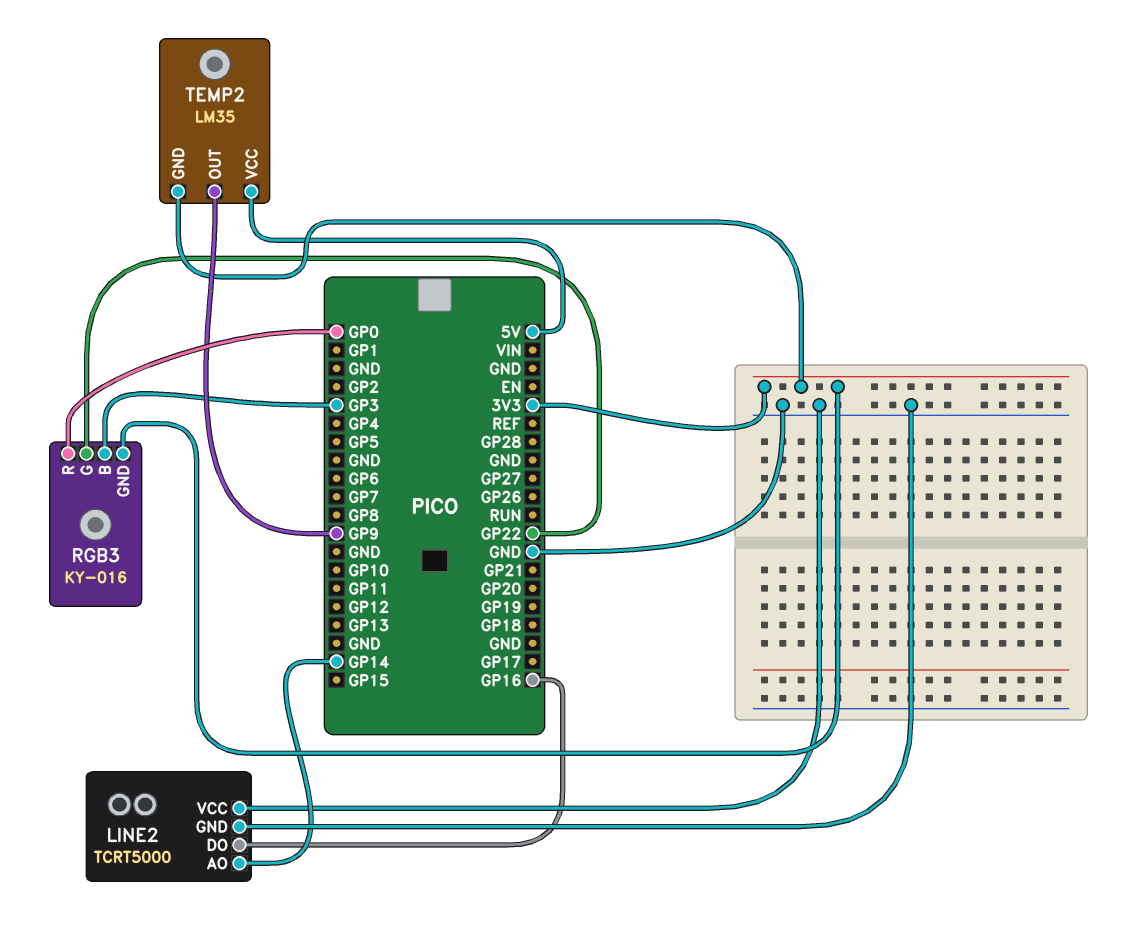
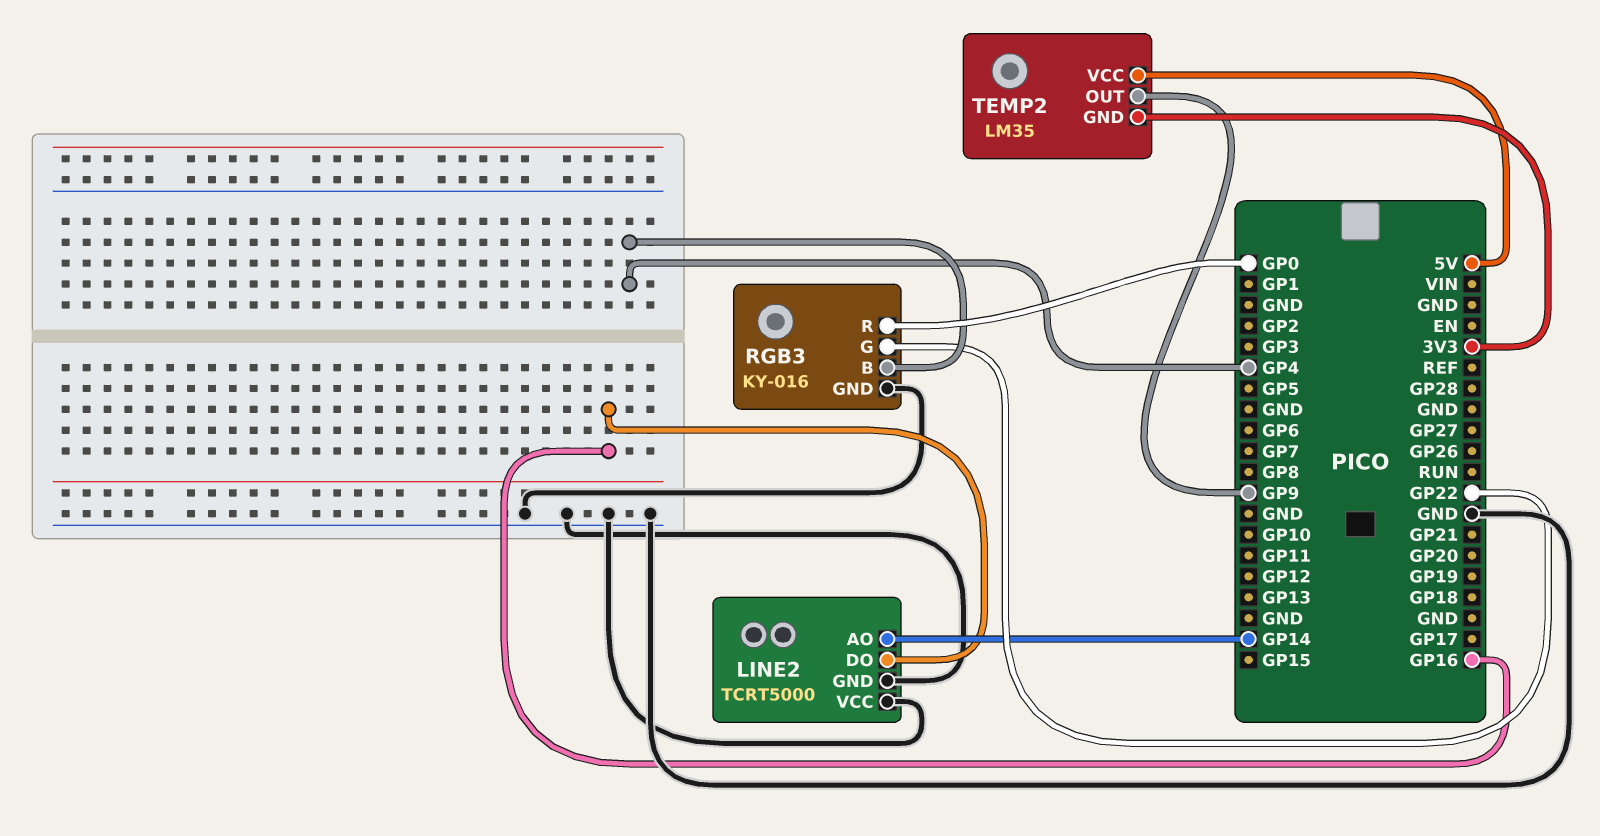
RGB3 pin B: GP3 -> GP4
RGB3 pin GND: 3V3 -> GND

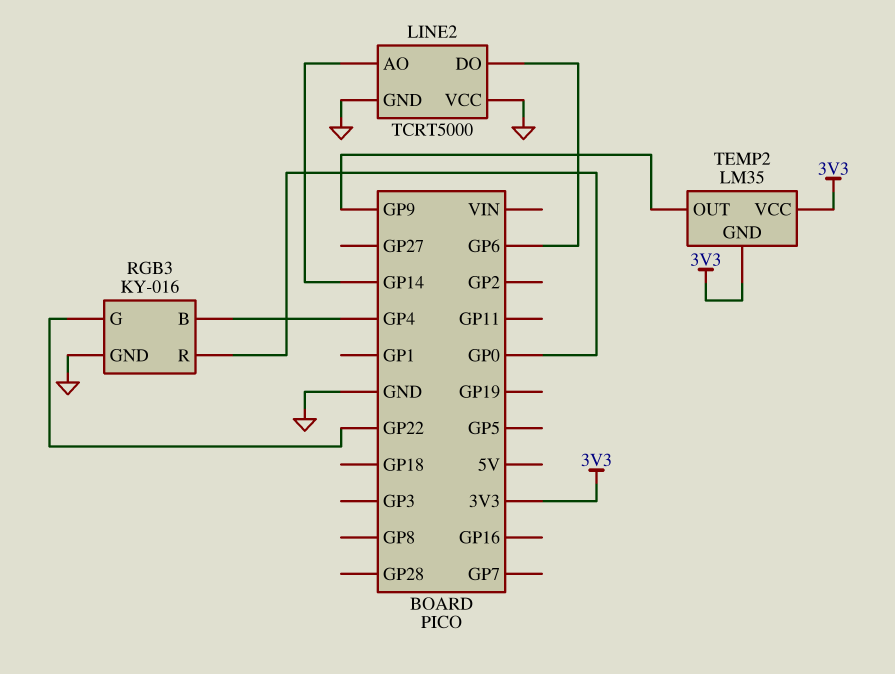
LINE2 pin DO: GP16 -> GP6
TEMP2 pin VCC: 5V -> 3V3

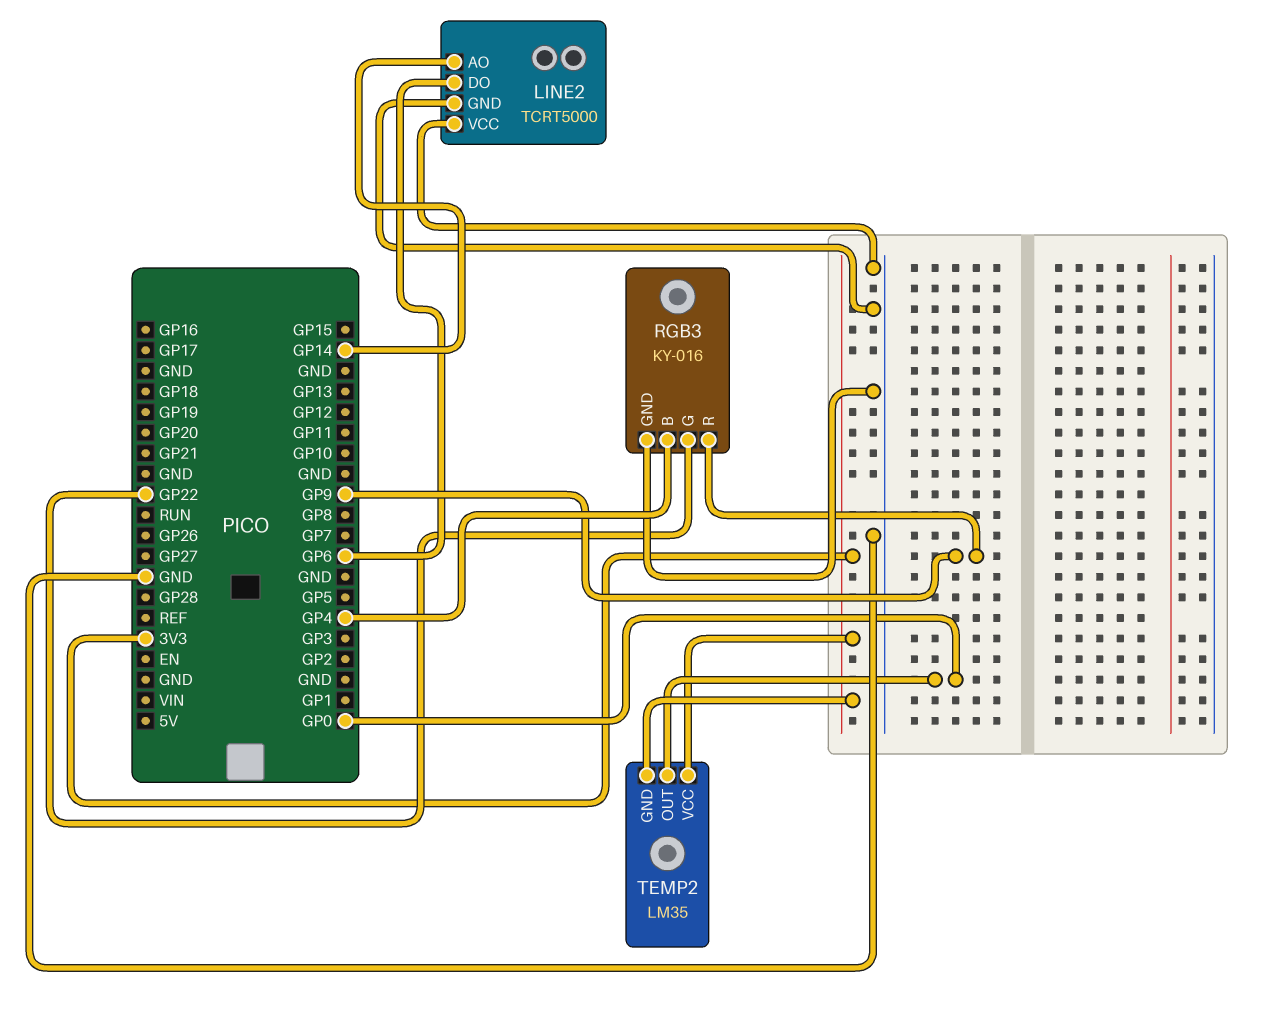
RGB3 pin R: GP0 -> GP9
TEMP2 pin OUT: GP9 -> GP0

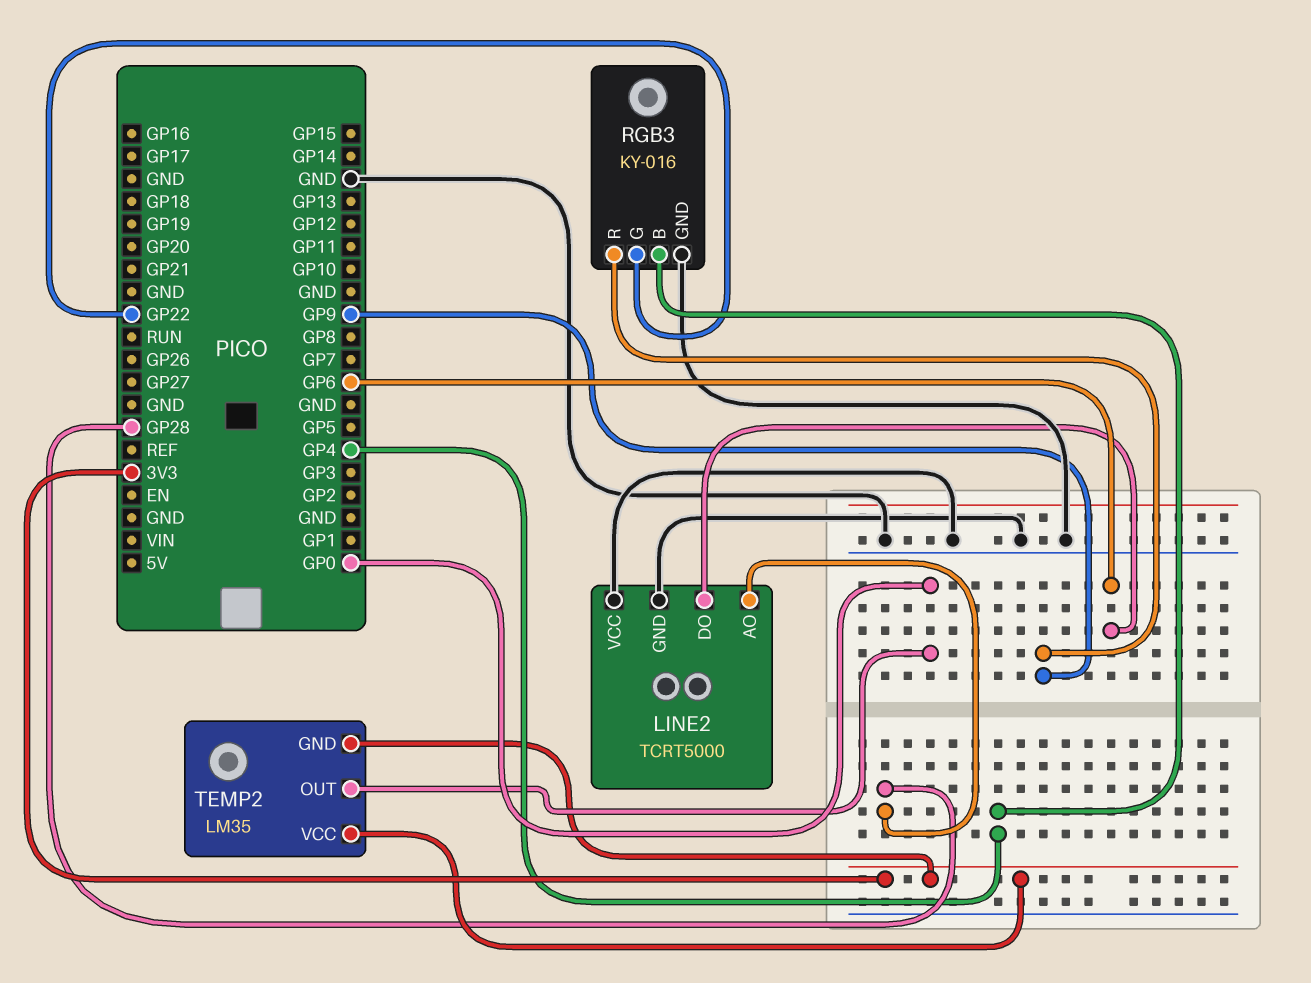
LINE2 pin AO: GP14 -> GP28

